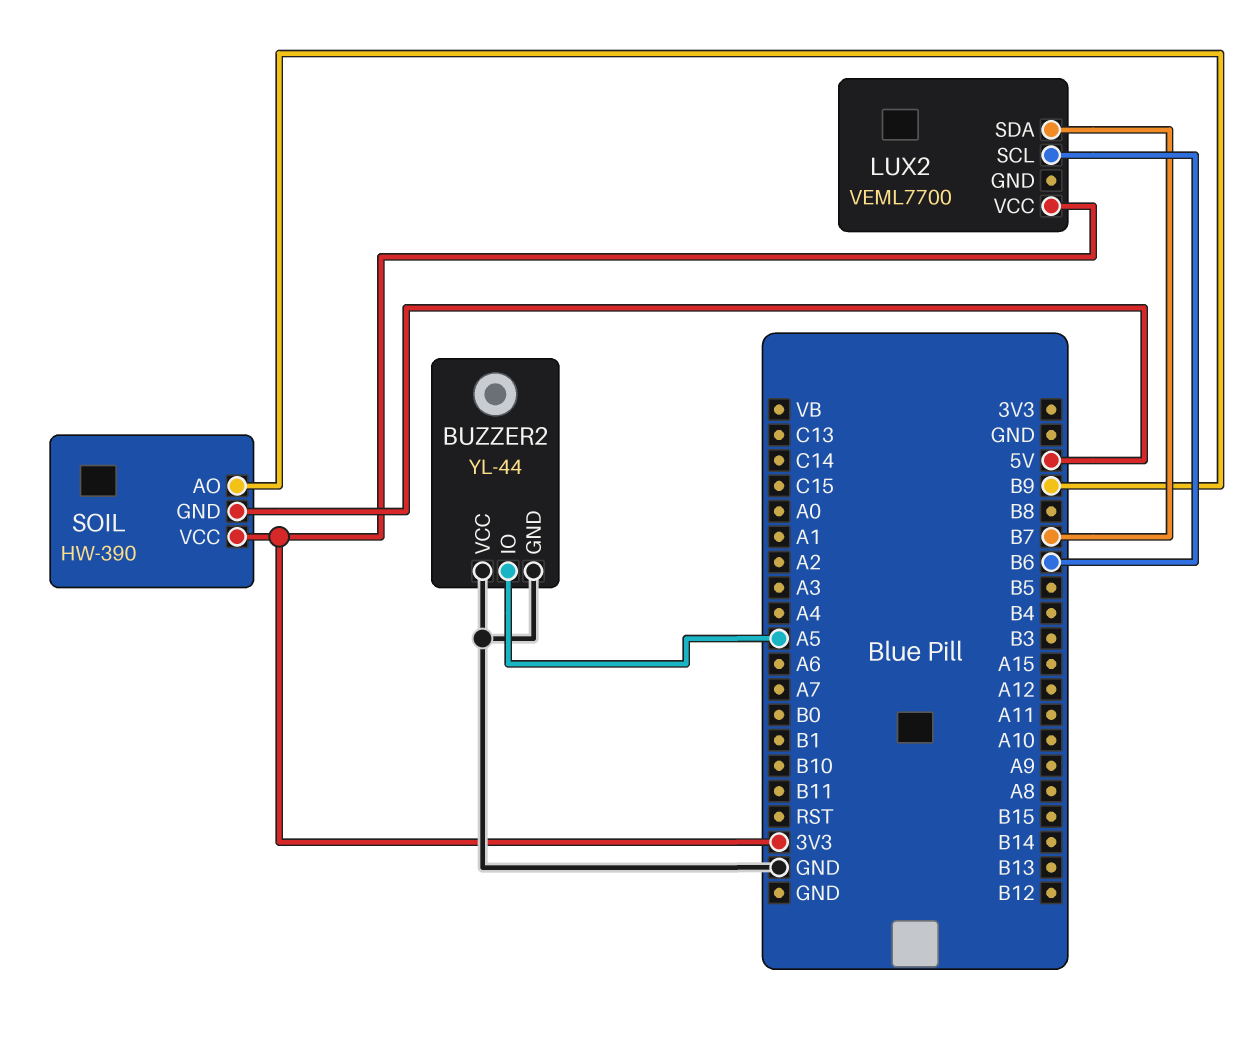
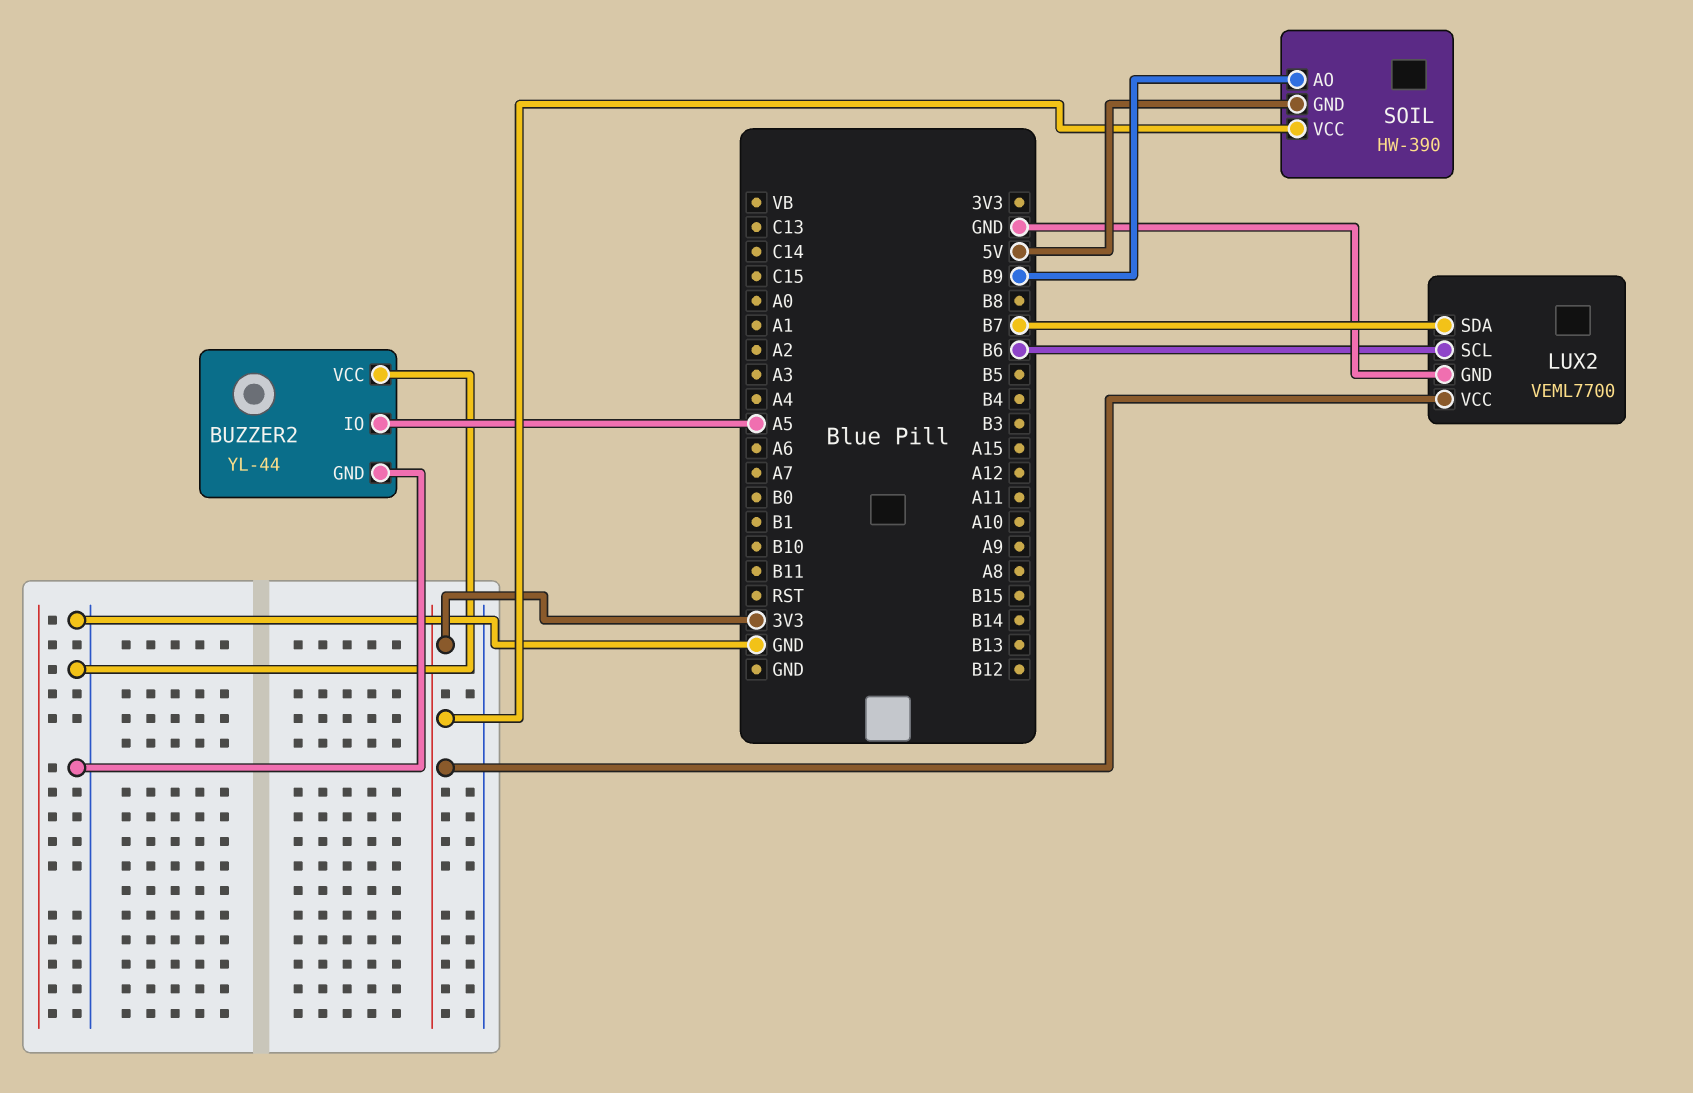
LUX2 pin GND: none -> GND

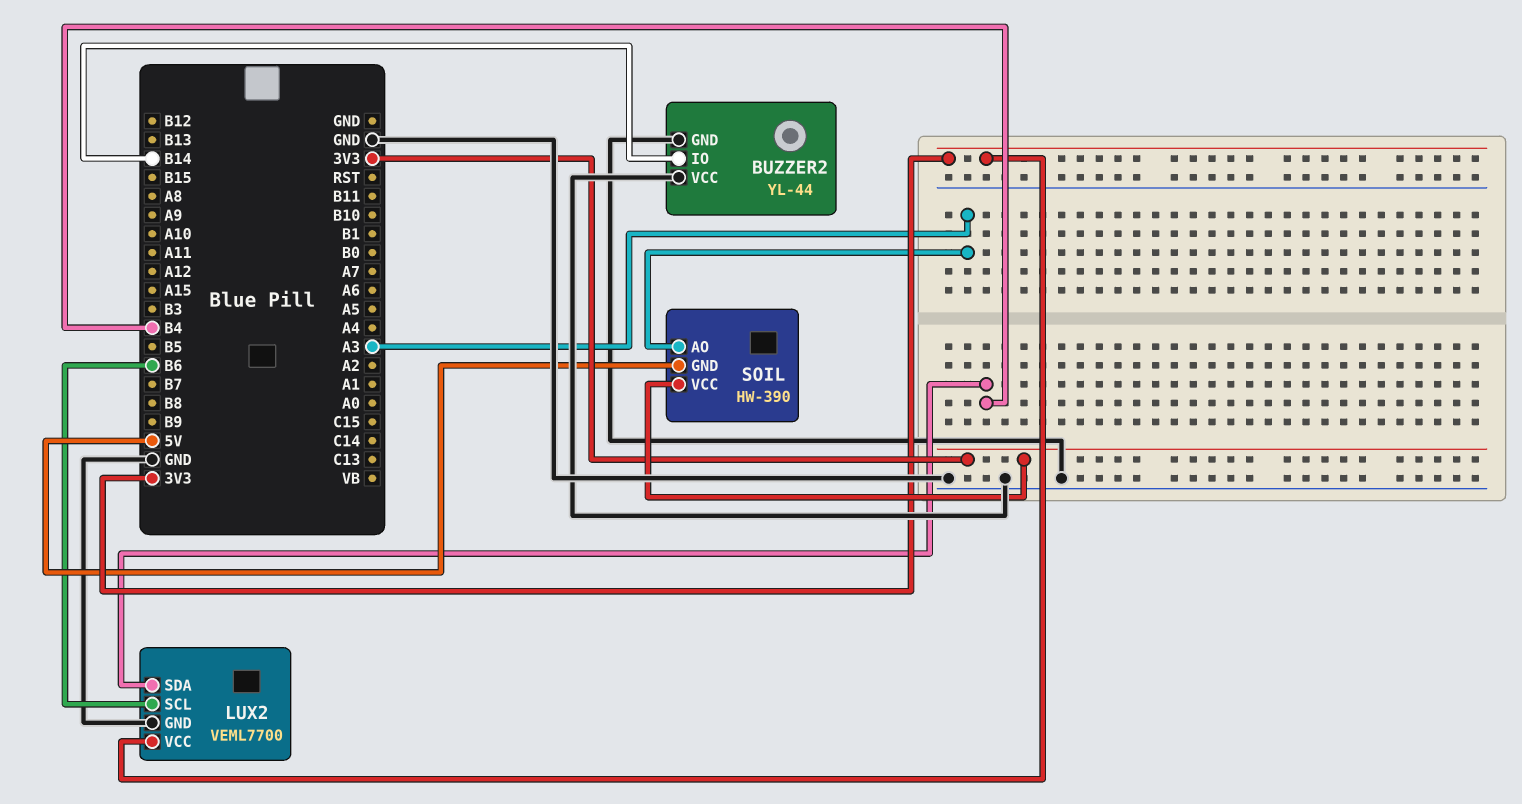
BUZZER2 pin IO: A5 -> B14
LUX2 pin SDA: B7 -> B4
SOIL pin AO: B9 -> A3

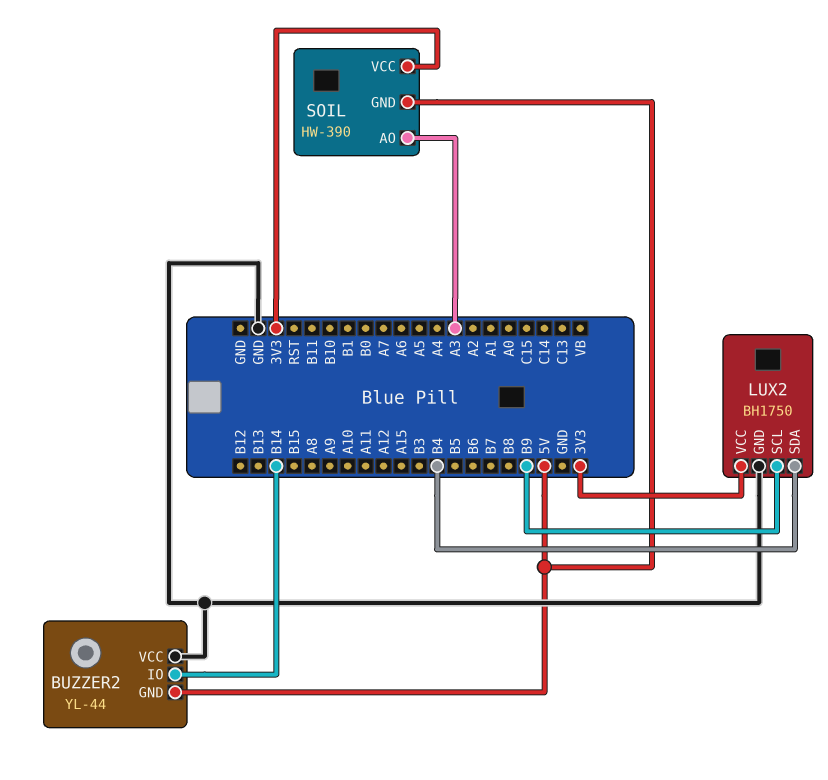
BUZZER2 pin GND: GND -> 5V
LUX2: VEML7700 -> BH1750
LUX2 pin SCL: B6 -> B9

